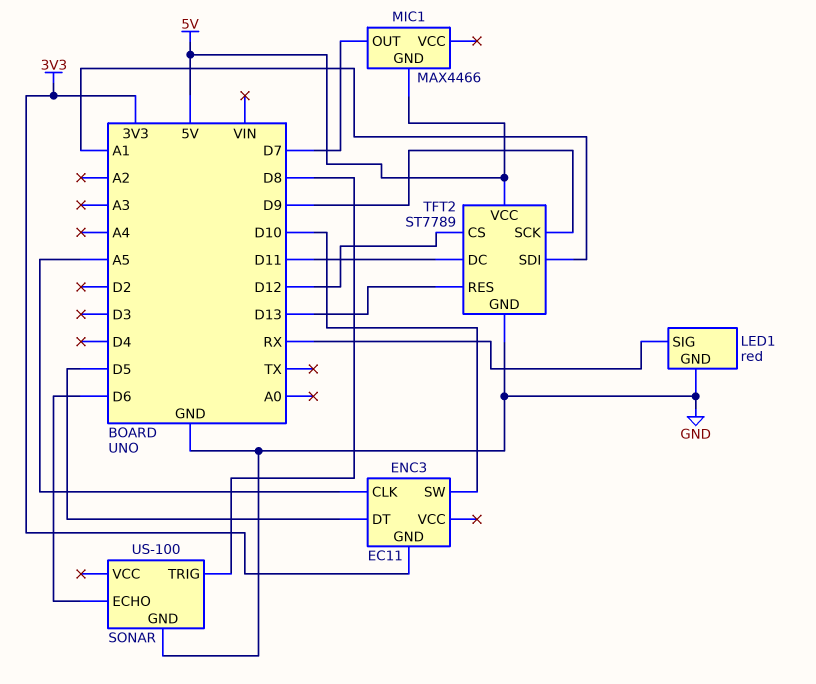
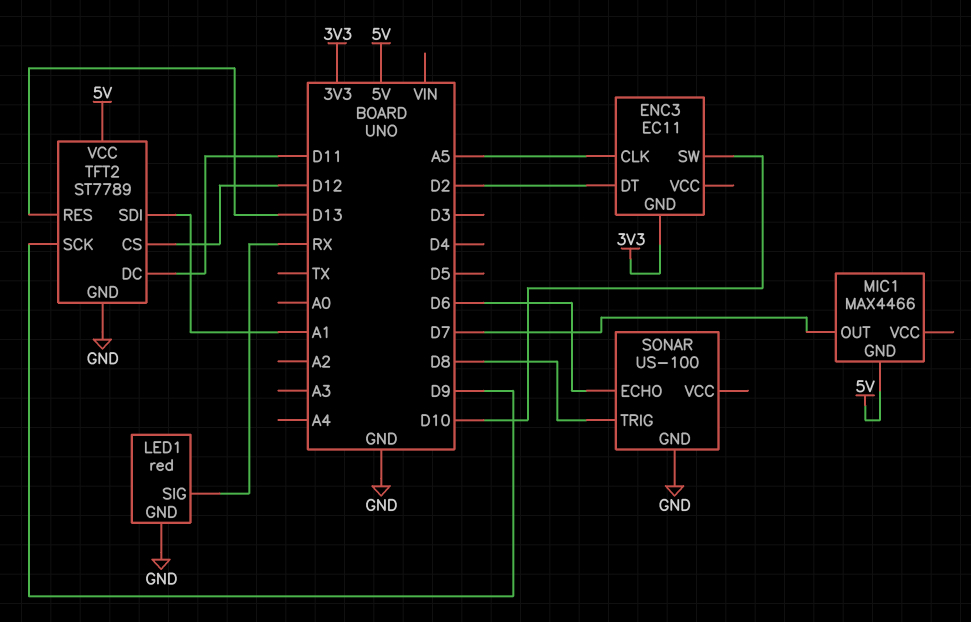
ENC3 pin DT: D5 -> D2

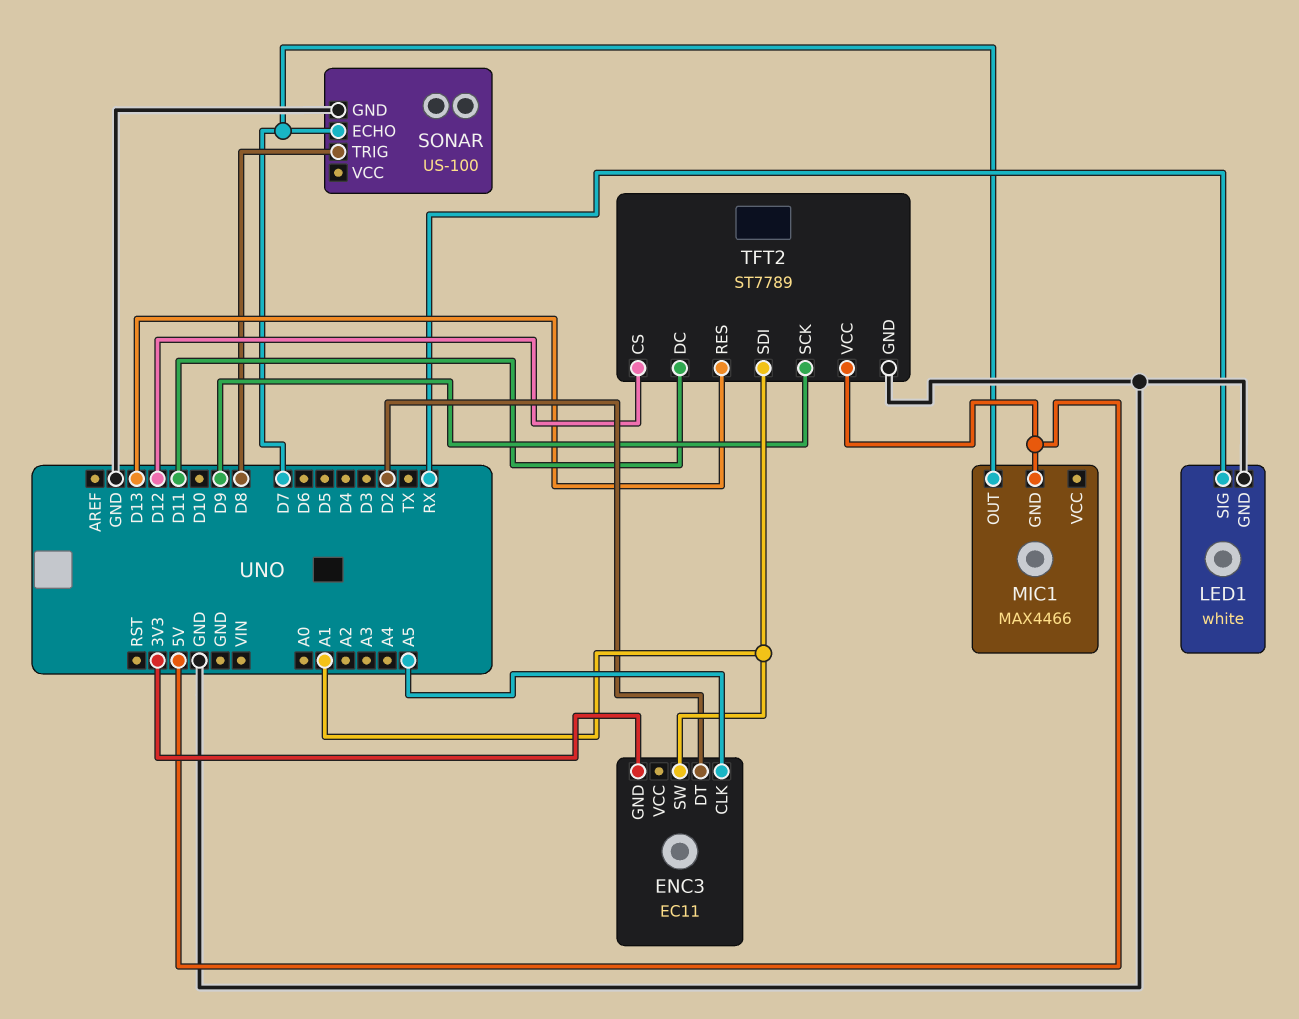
ENC3 pin SW: D10 -> A1
LED1: red -> white
SONAR pin ECHO: D6 -> D7

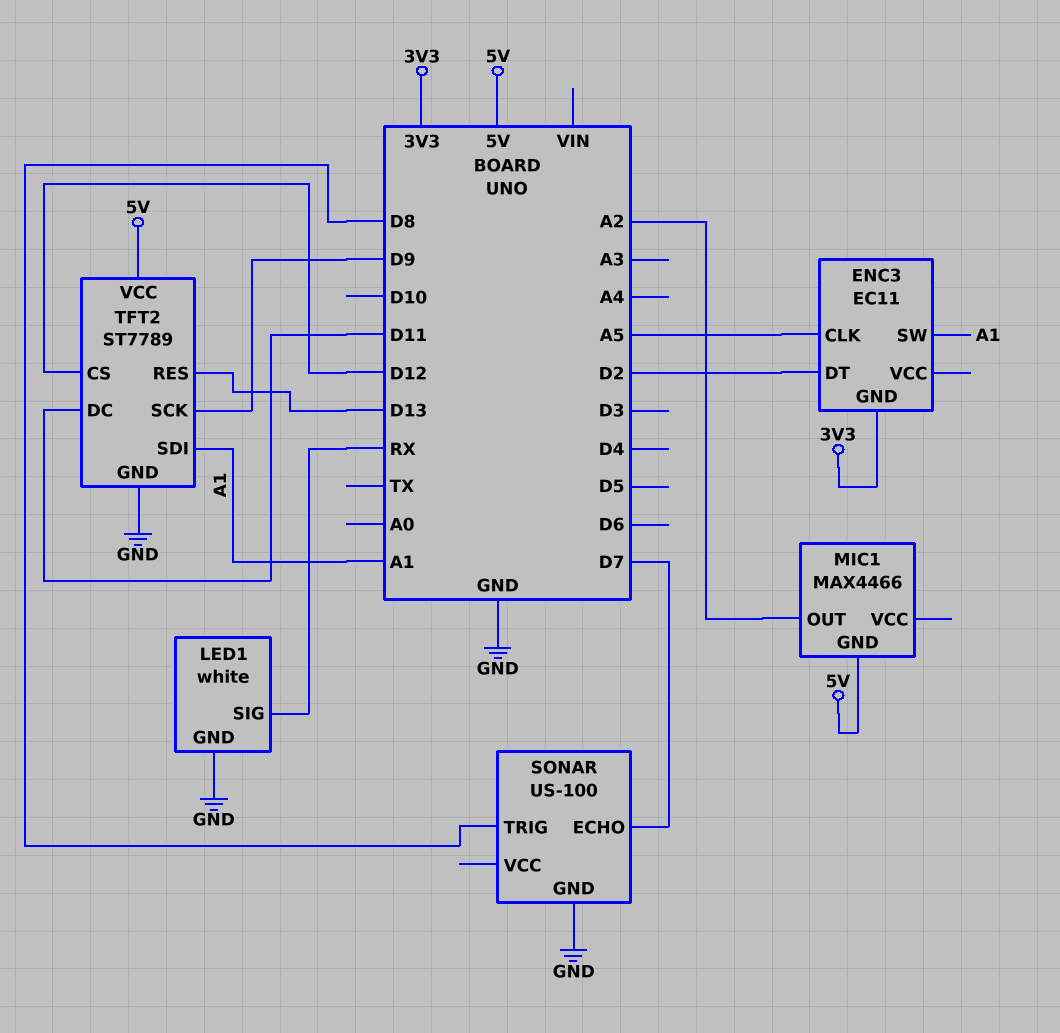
MIC1 pin OUT: D7 -> A2

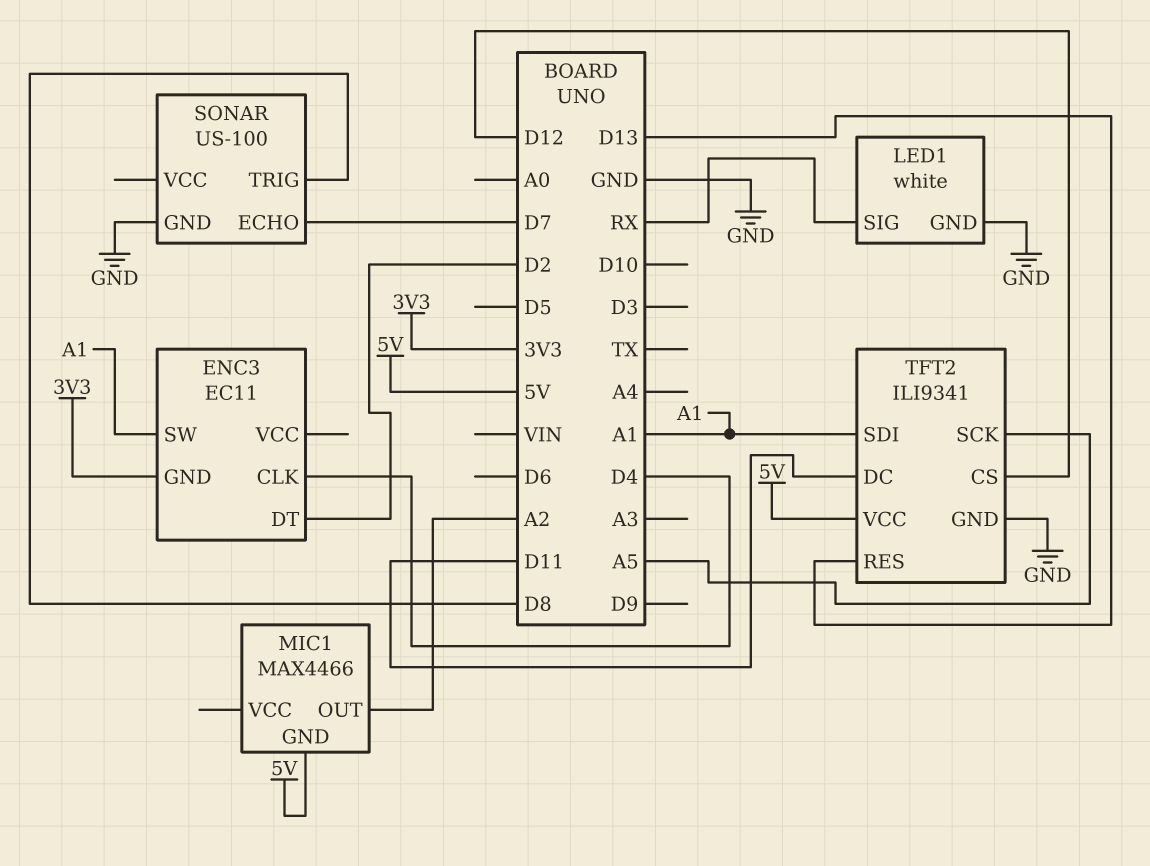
ENC3 pin CLK: A5 -> D4
TFT2: ST7789 -> ILI9341
TFT2 pin SCK: D9 -> A5

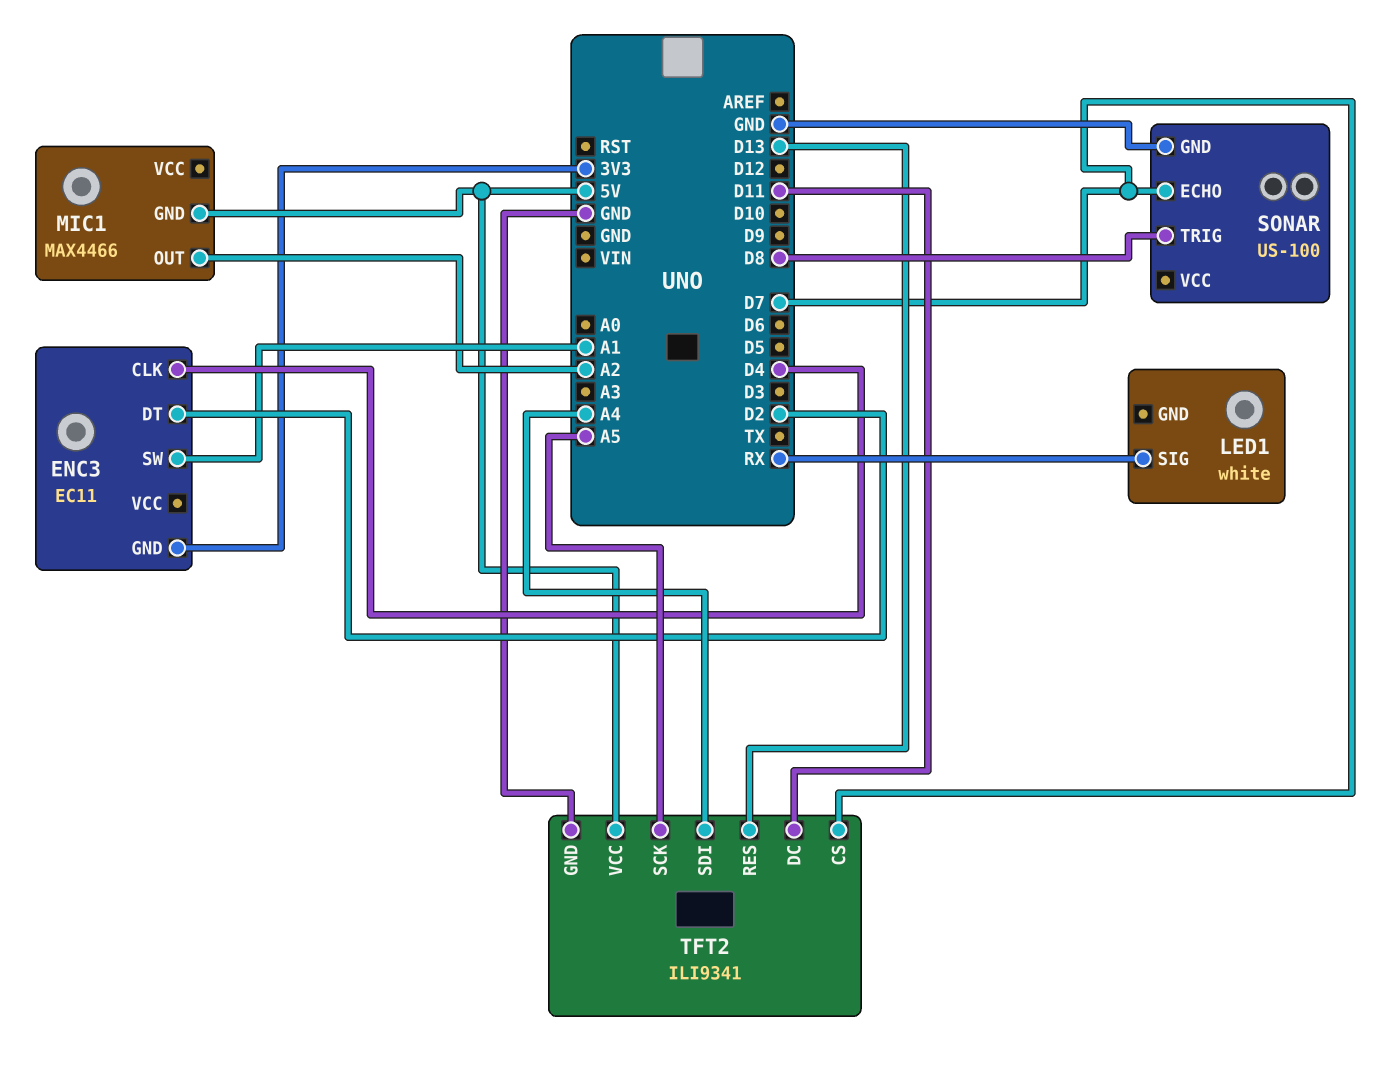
LED1 pin GND: GND -> none
TFT2 pin CS: D12 -> D7
TFT2 pin SDI: A1 -> A4

